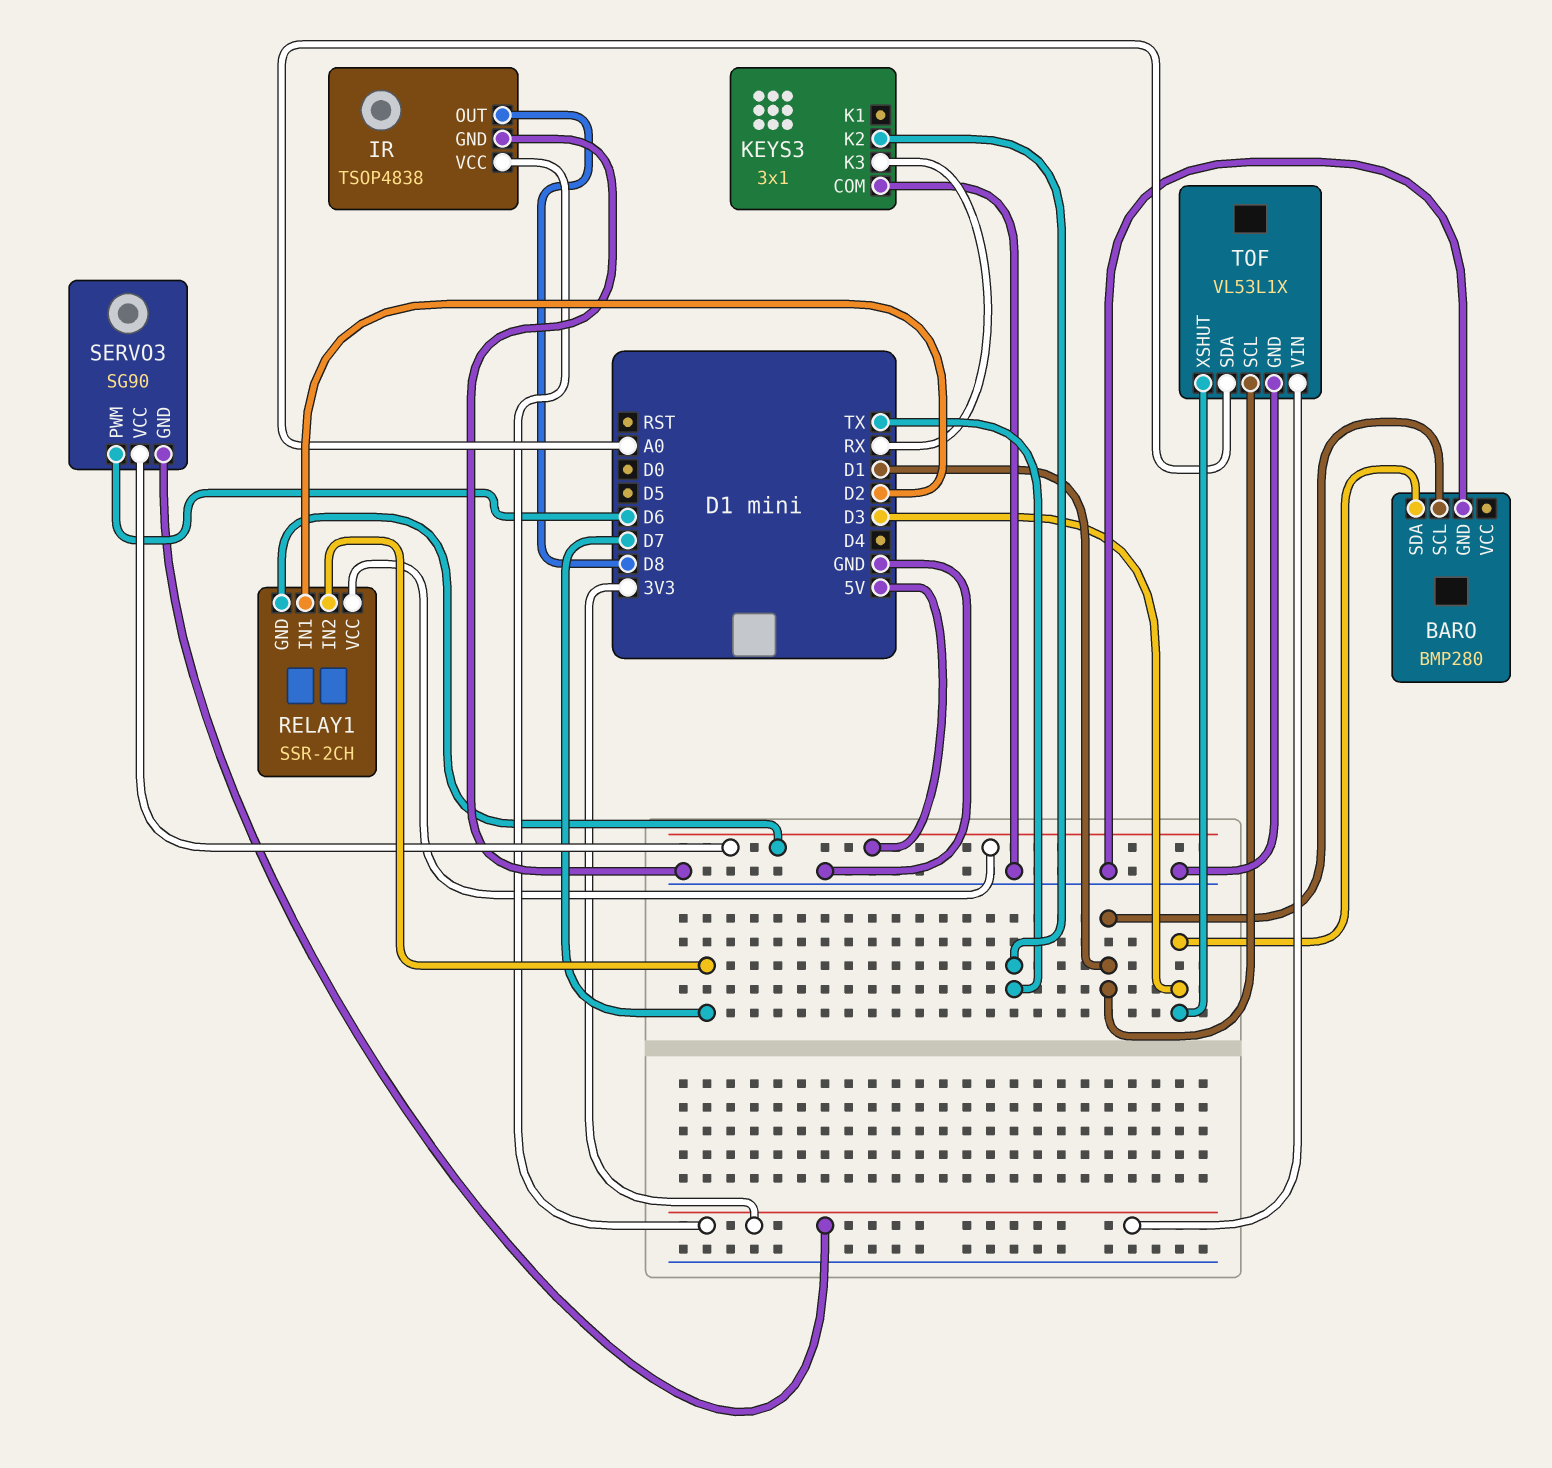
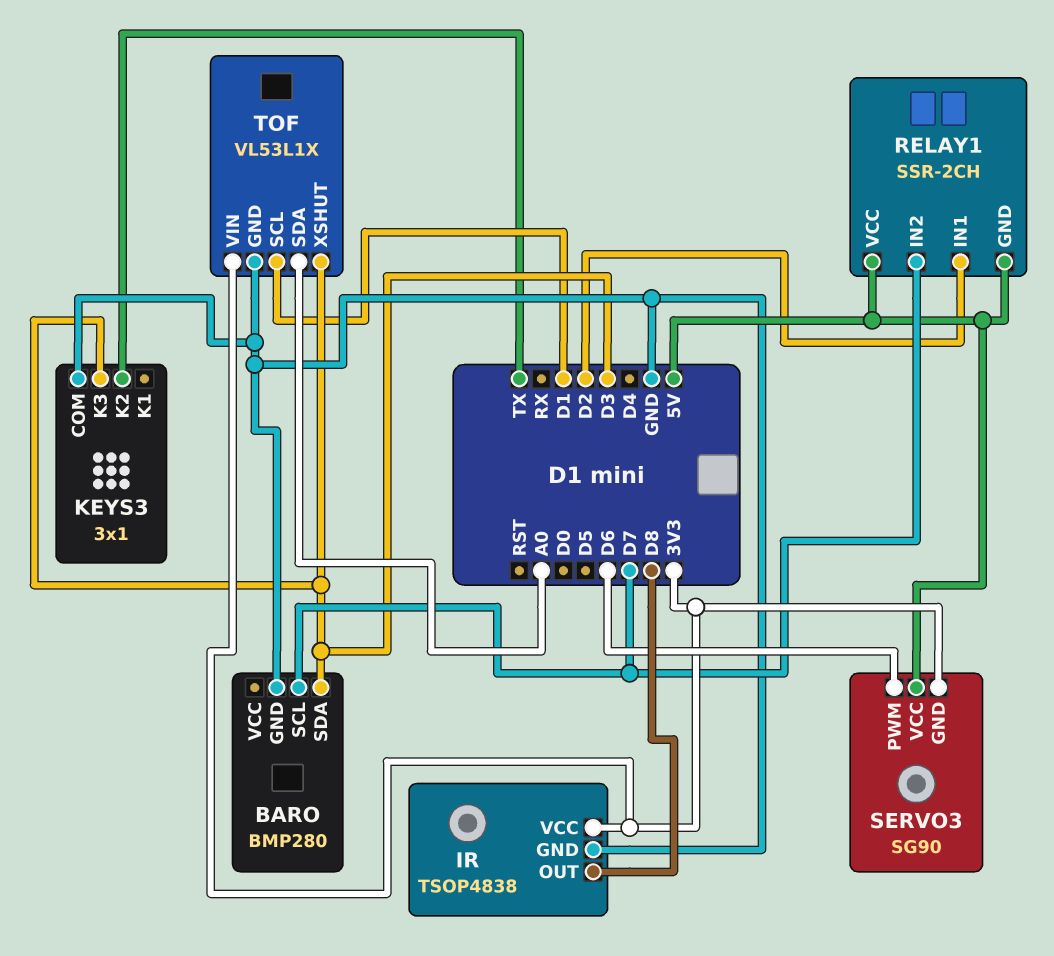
BARO pin SCL: D1 -> D7
KEYS3 pin K3: RX -> D3

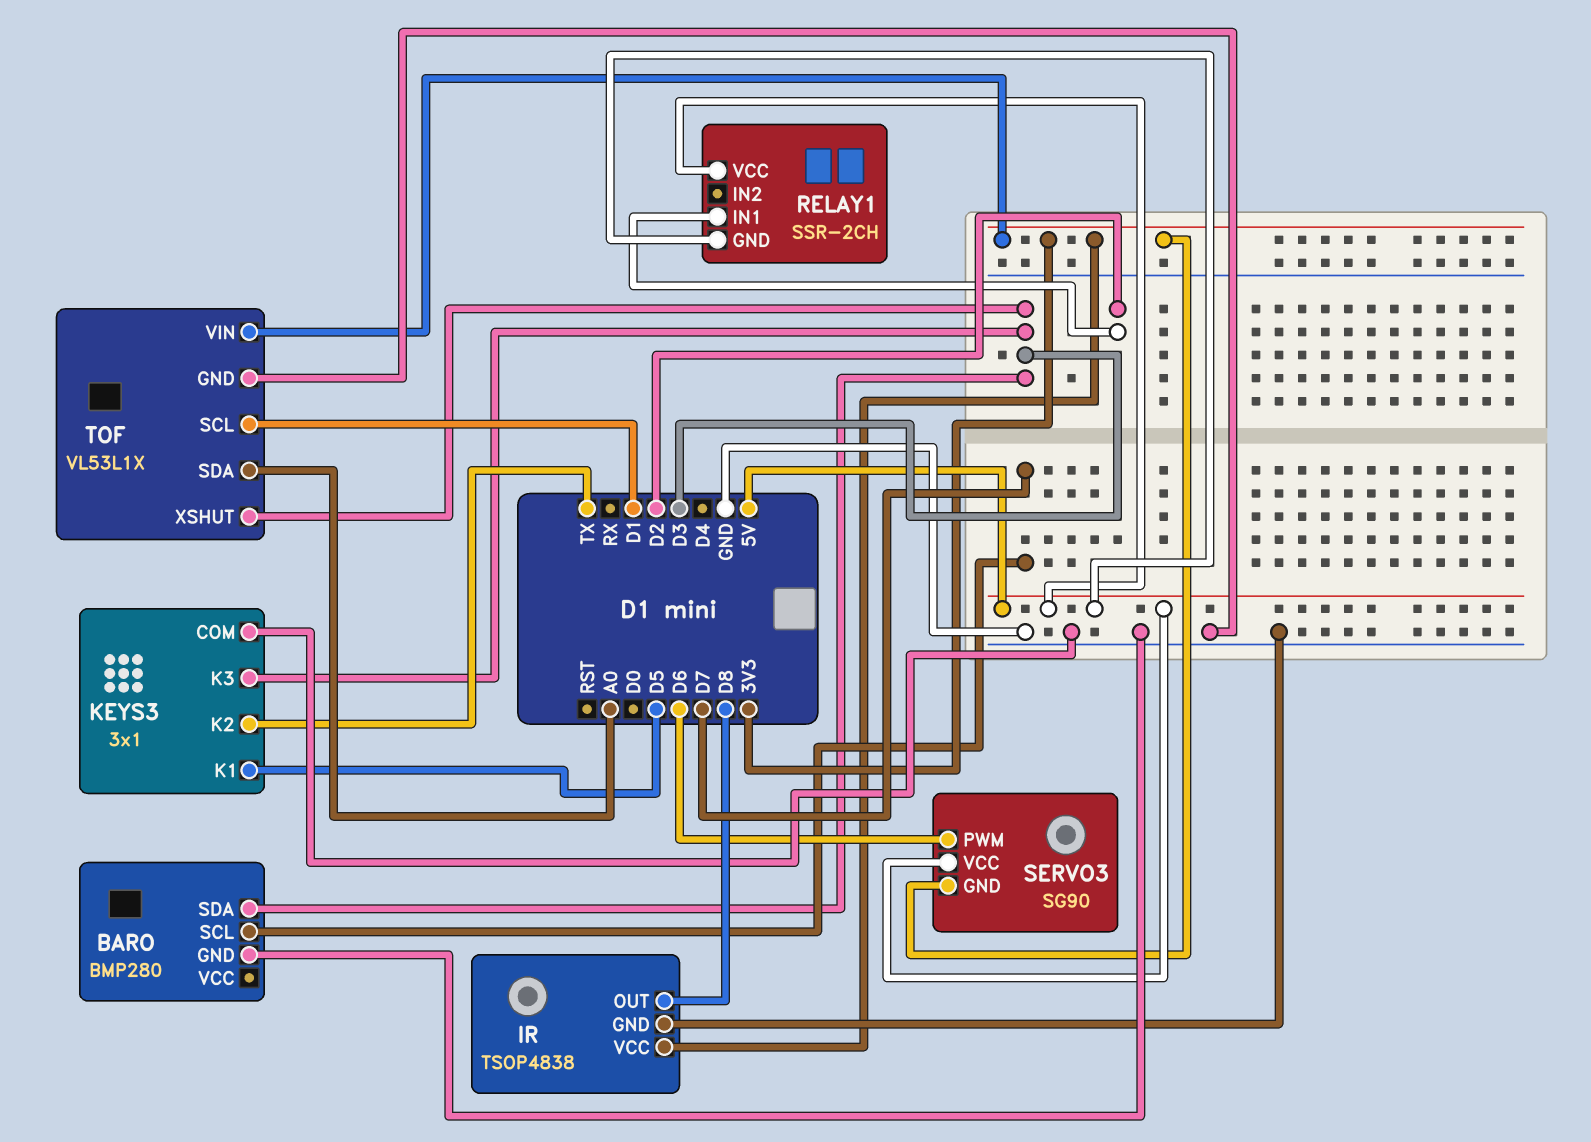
KEYS3 pin K1: none -> D5
RELAY1 pin IN2: D7 -> none

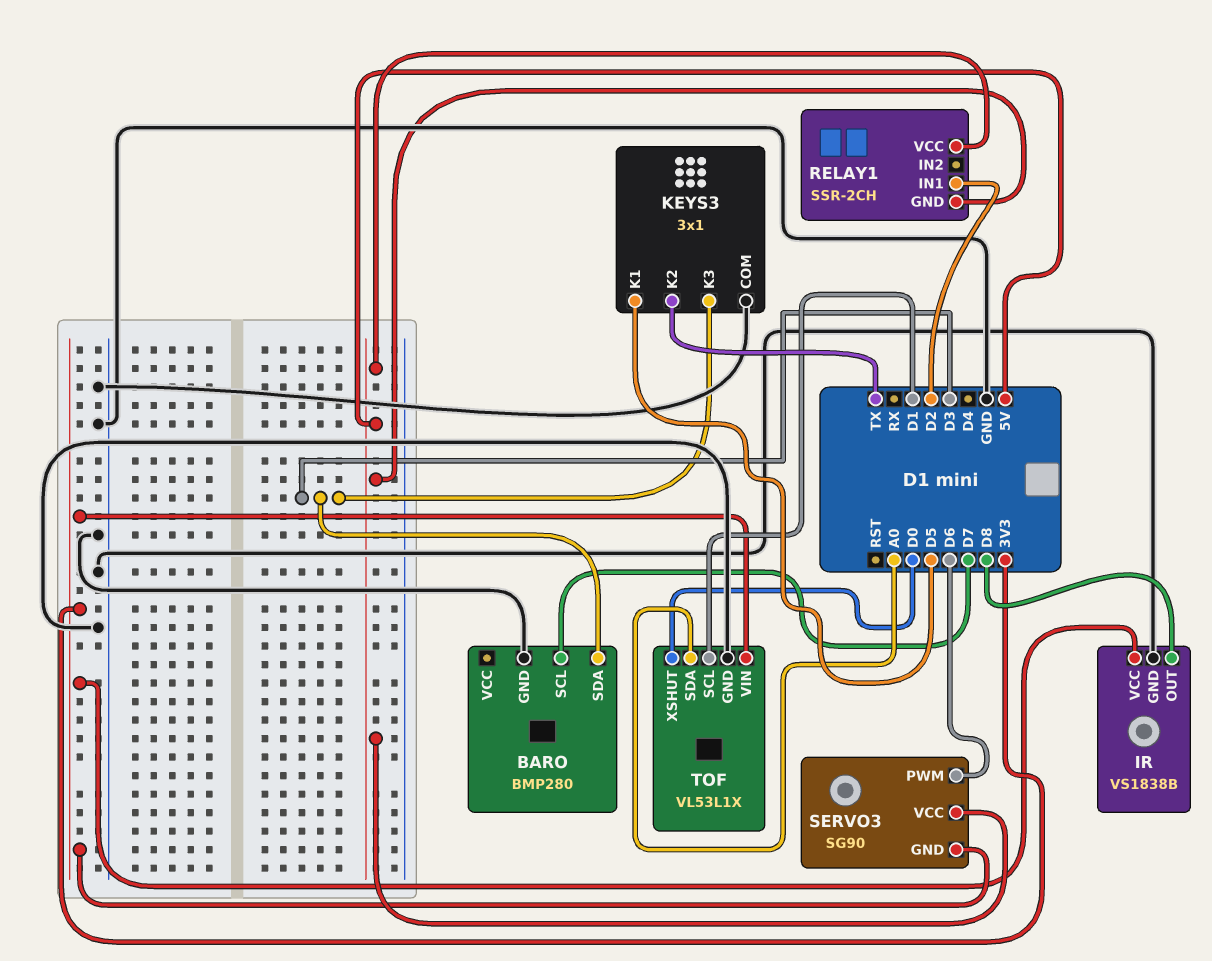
IR: TSOP4838 -> VS1838B
TOF pin XSHUT: D3 -> D0

